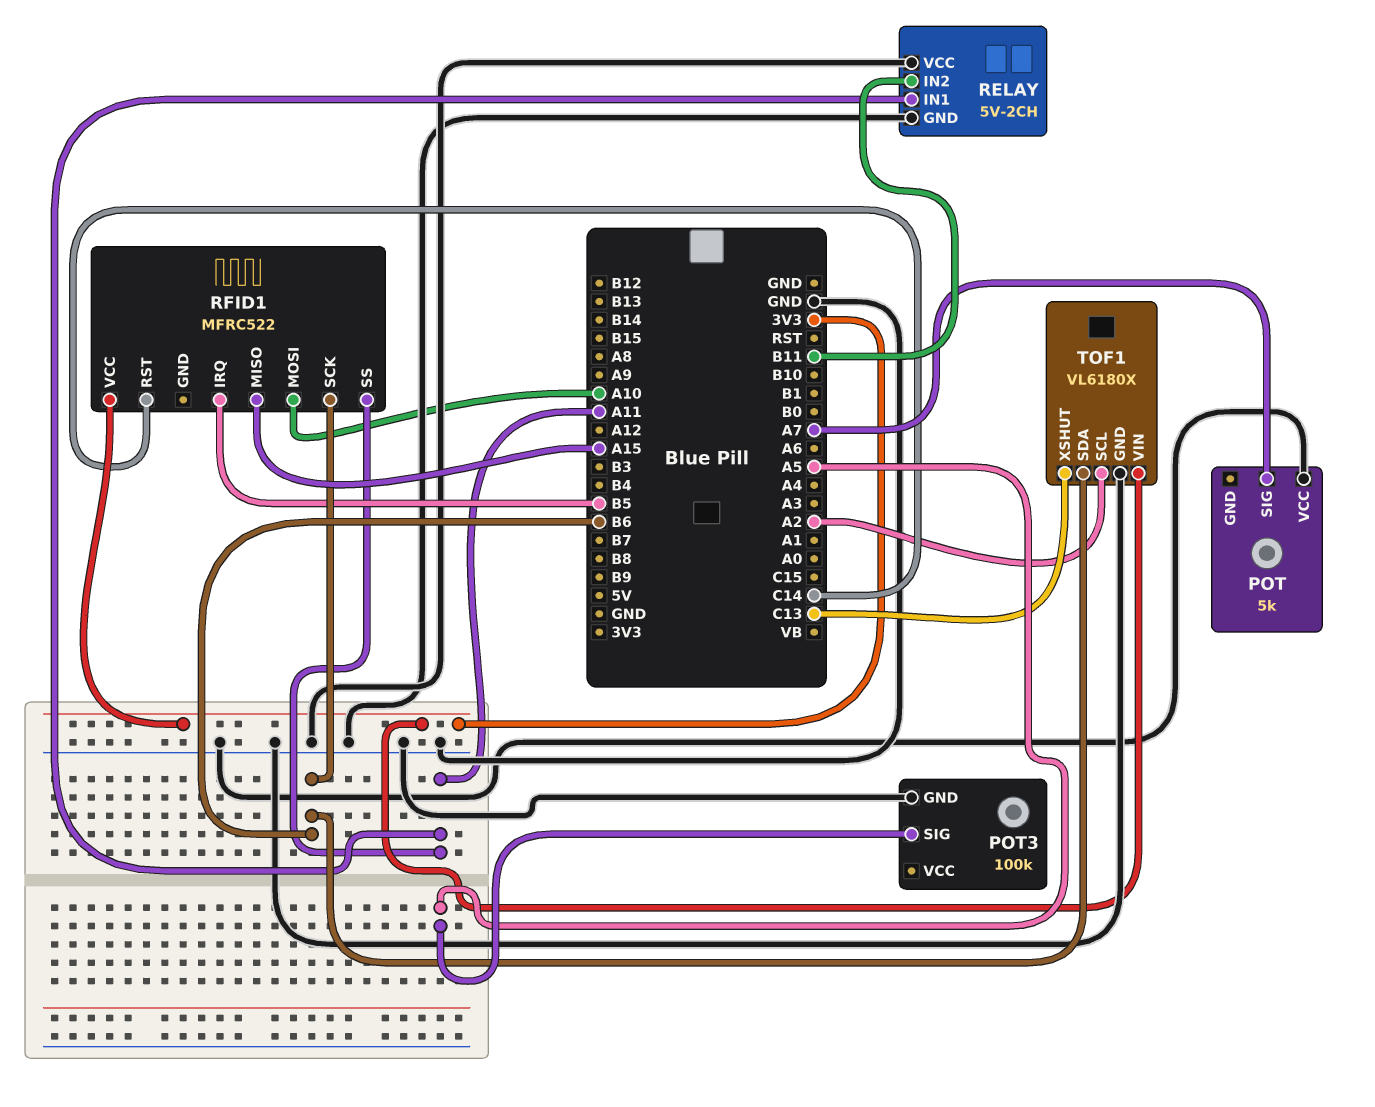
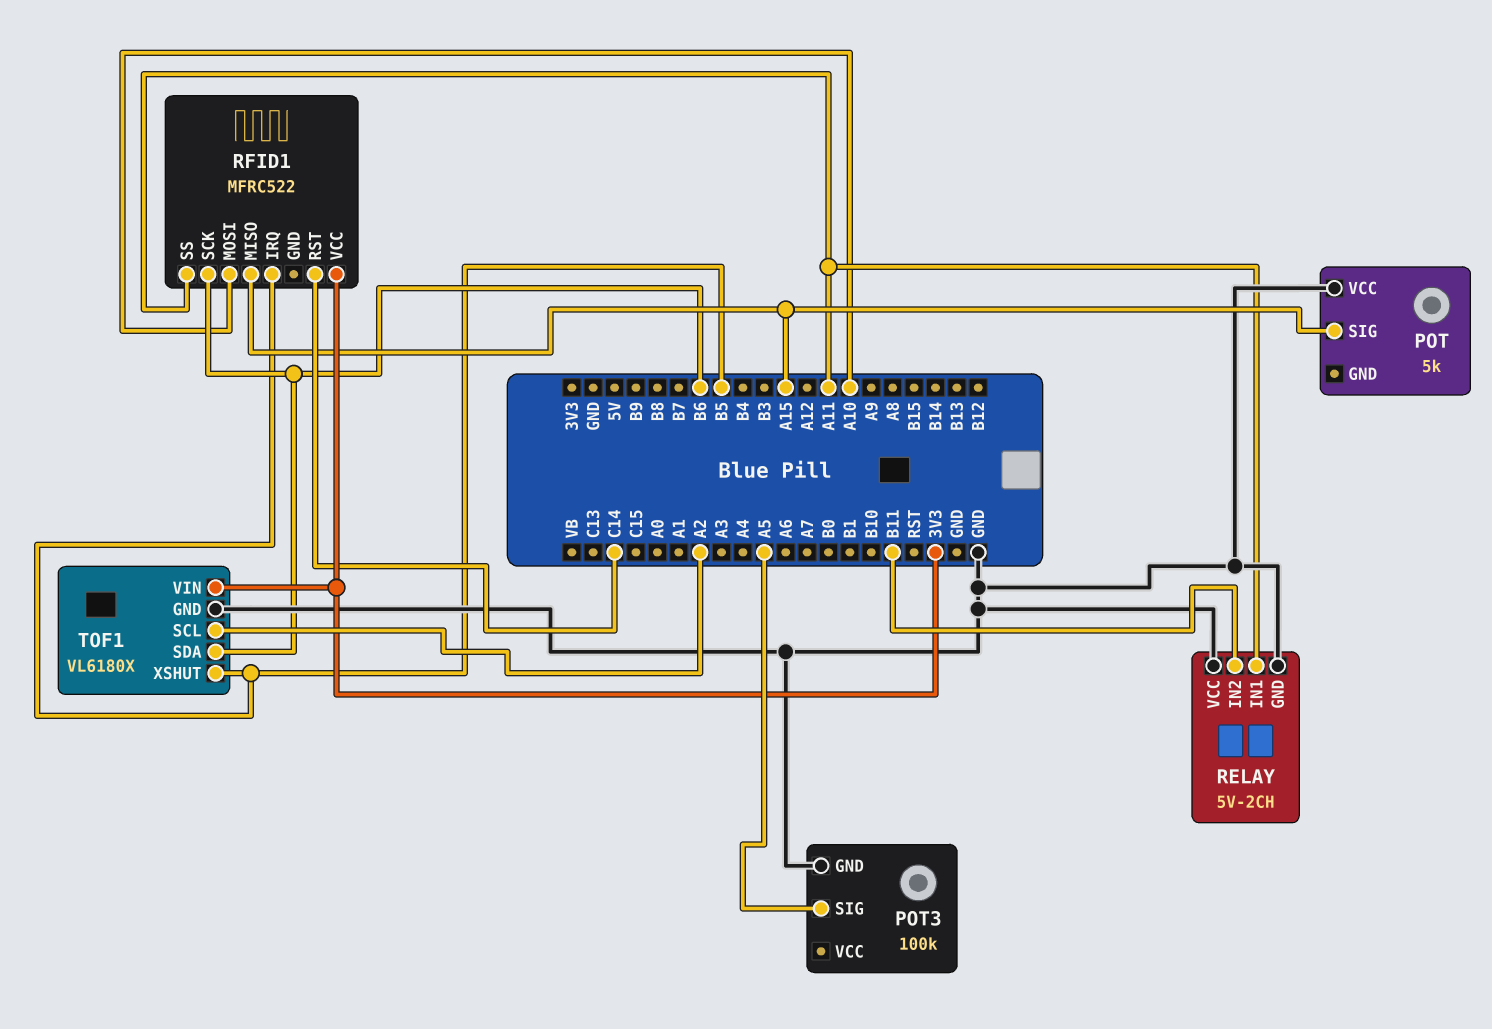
POT pin SIG: A7 -> A15
TOF1 pin XSHUT: C13 -> B5

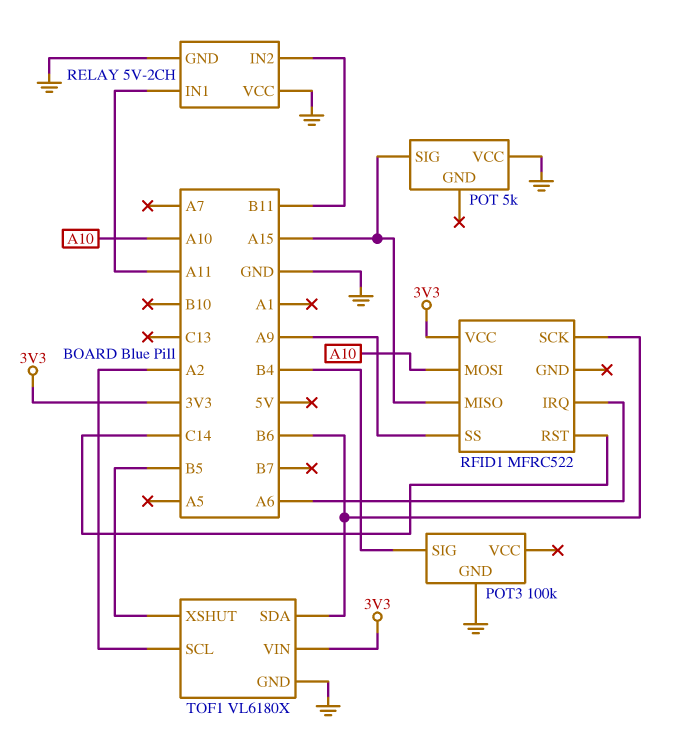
POT3 pin SIG: A5 -> B4
RFID1 pin IRQ: B5 -> A6
RFID1 pin SS: A11 -> A9

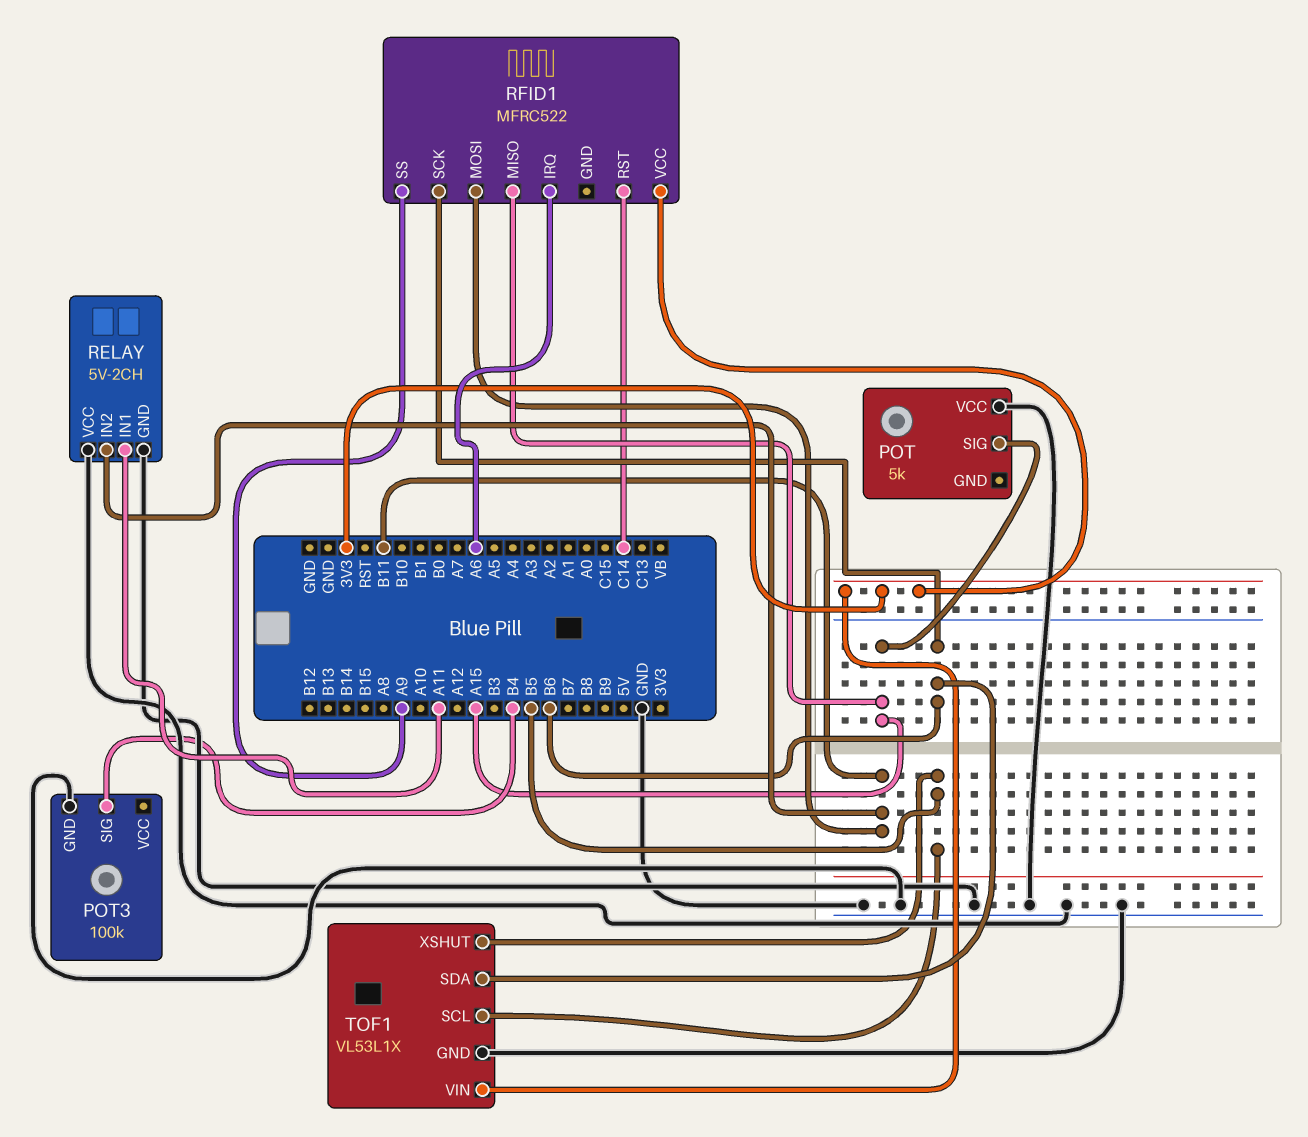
RFID1 pin MOSI: A10 -> B11
TOF1: VL6180X -> VL53L1X
TOF1 pin SCL: A2 -> B5

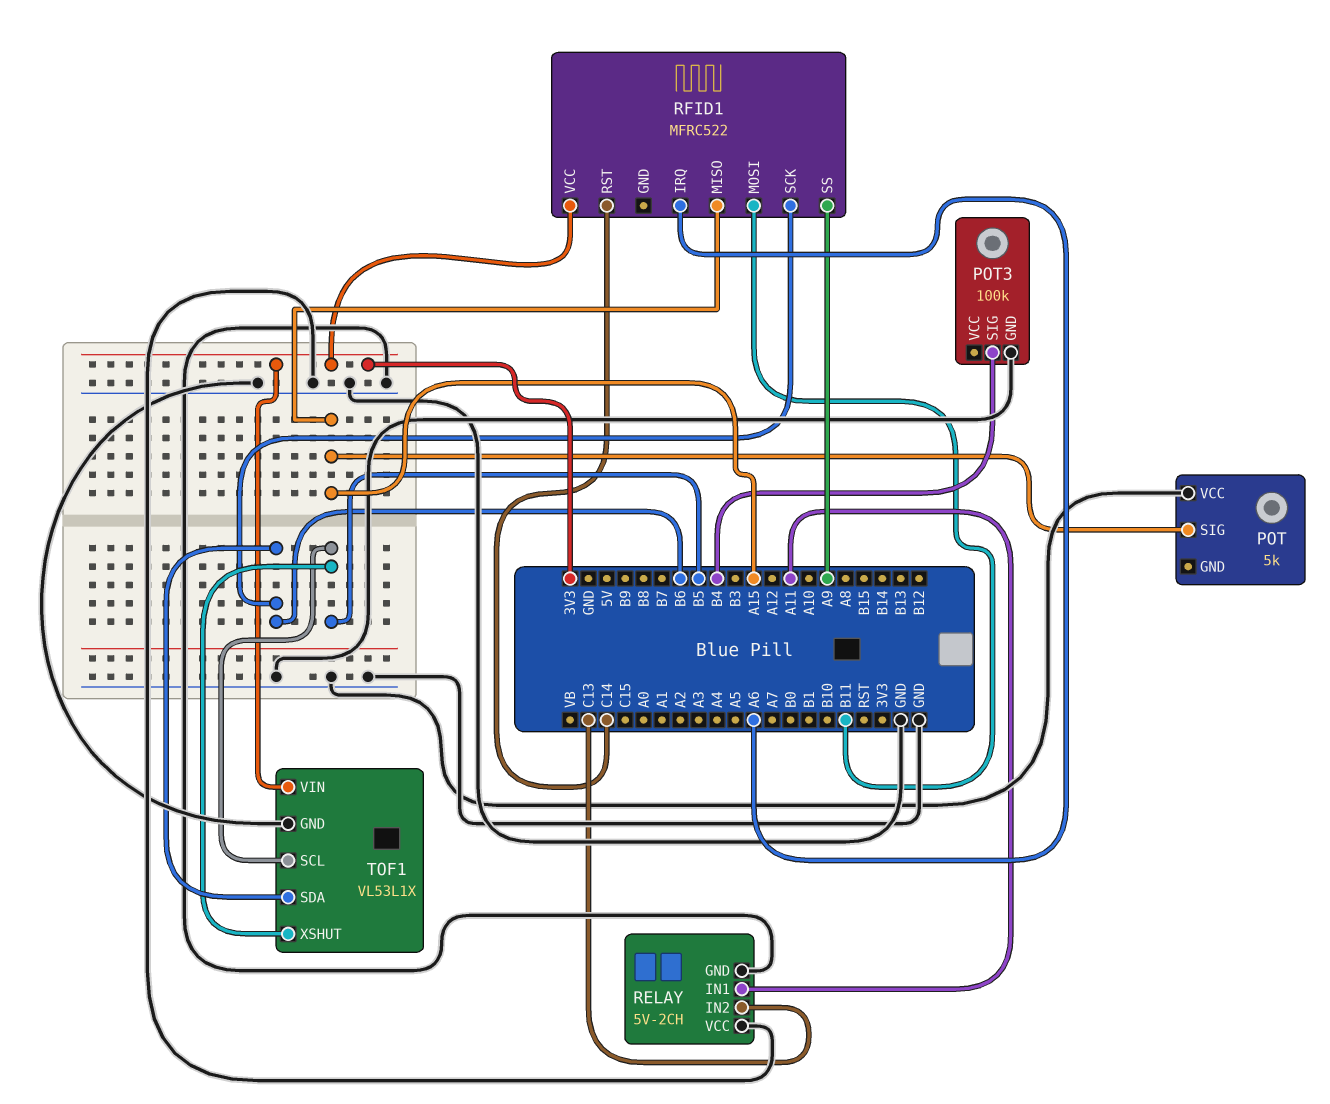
RELAY pin IN2: B11 -> C13

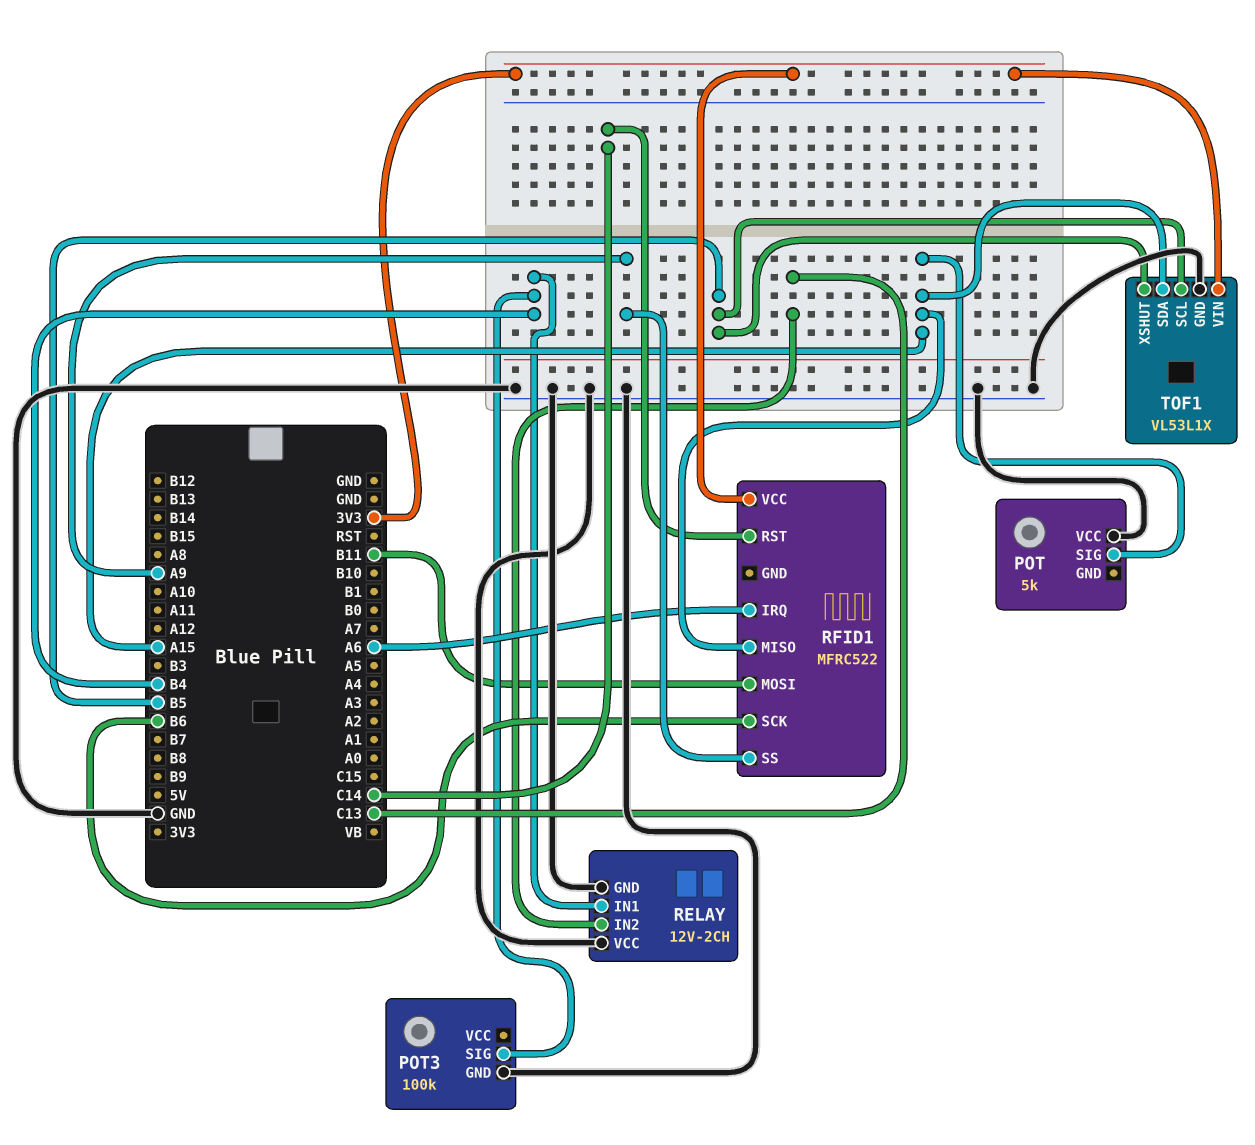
RELAY: 5V-2CH -> 12V-2CH
RELAY pin IN1: A11 -> B4
TOF1 pin SDA: B6 -> A15

